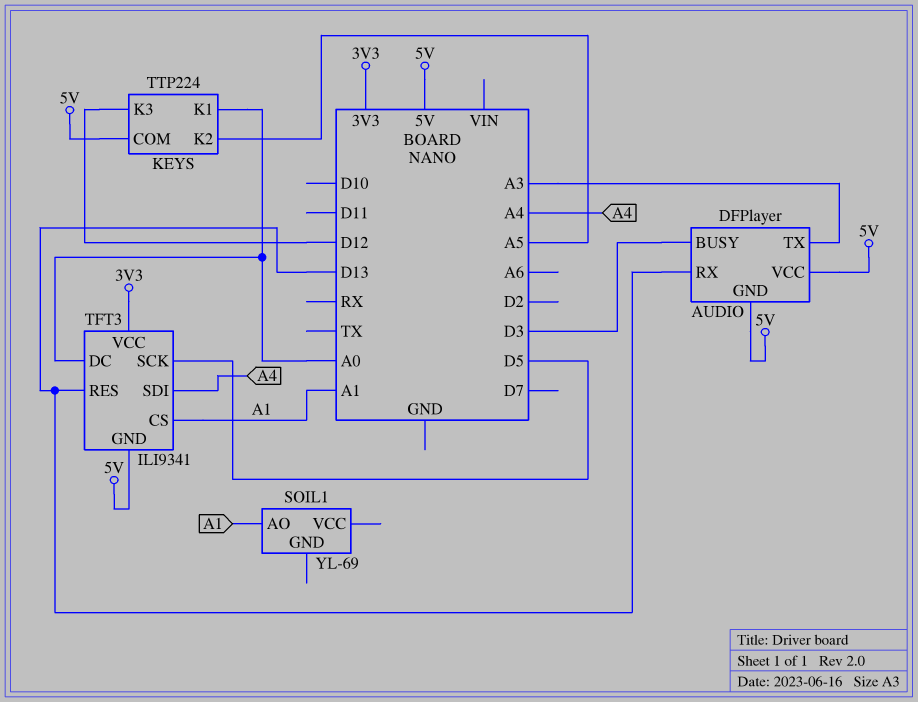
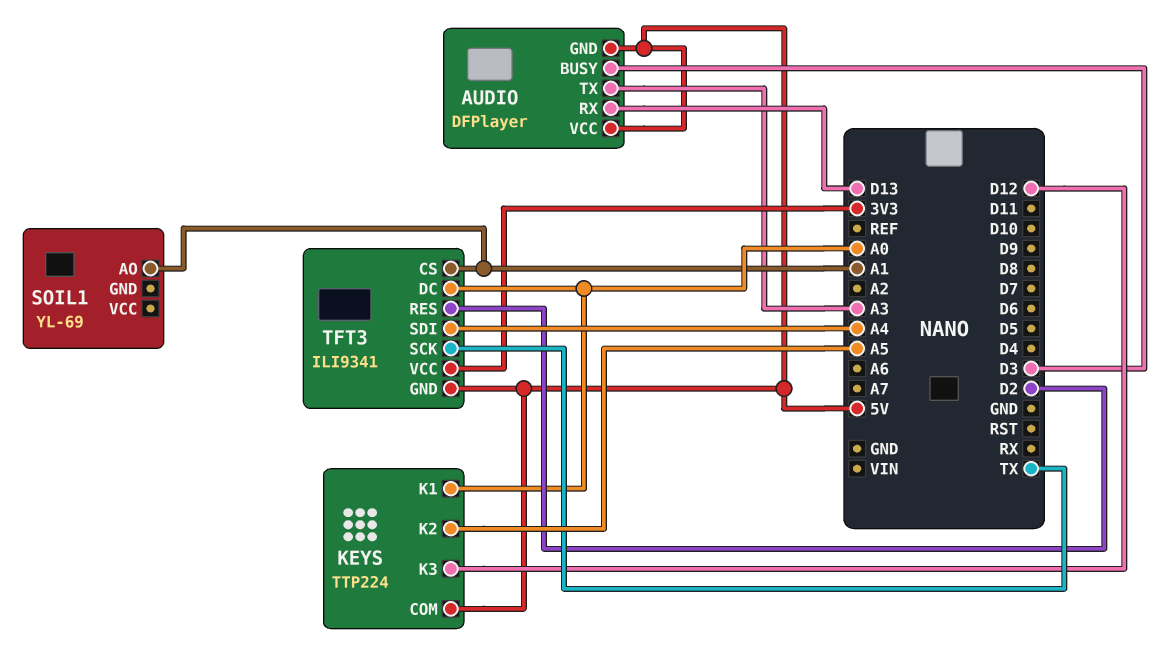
TFT3 pin RES: D13 -> D2
TFT3 pin SCK: D5 -> TX

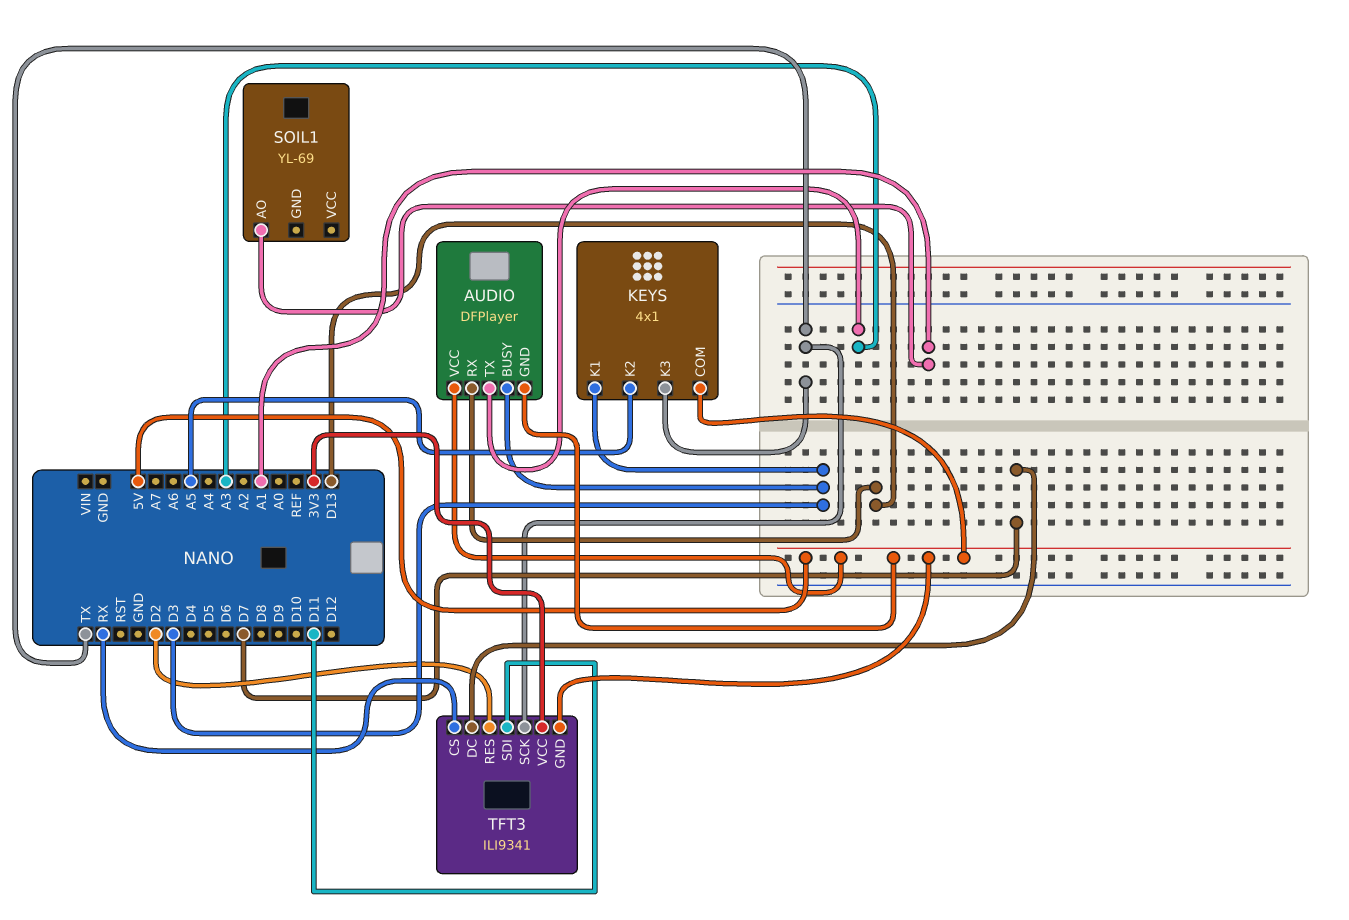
KEYS: TTP224 -> 4x1
KEYS pin K1: A0 -> D3
KEYS pin K3: D12 -> TX
TFT3 pin CS: A1 -> RX
TFT3 pin DC: A0 -> D7
TFT3 pin SDI: A4 -> D11

